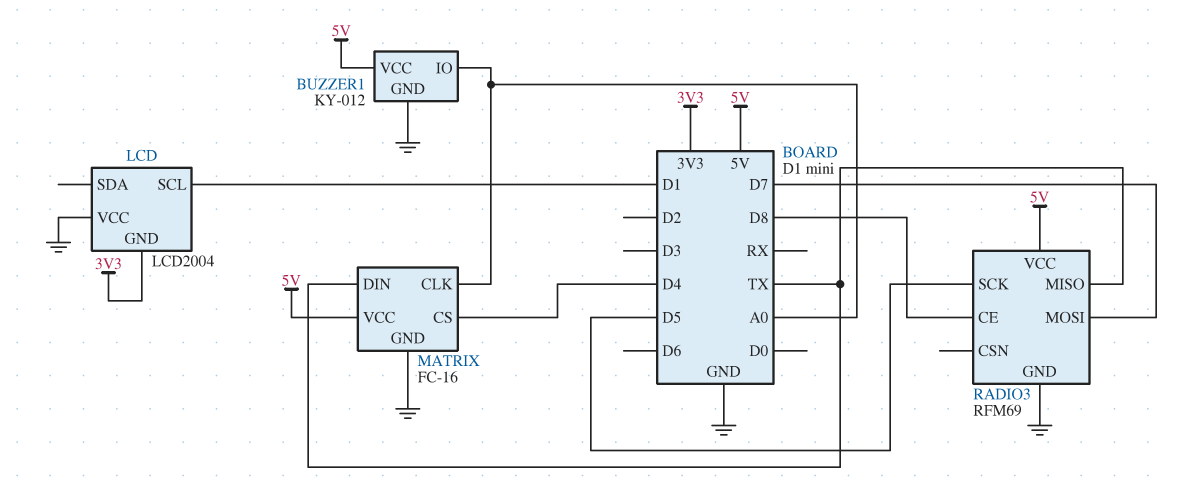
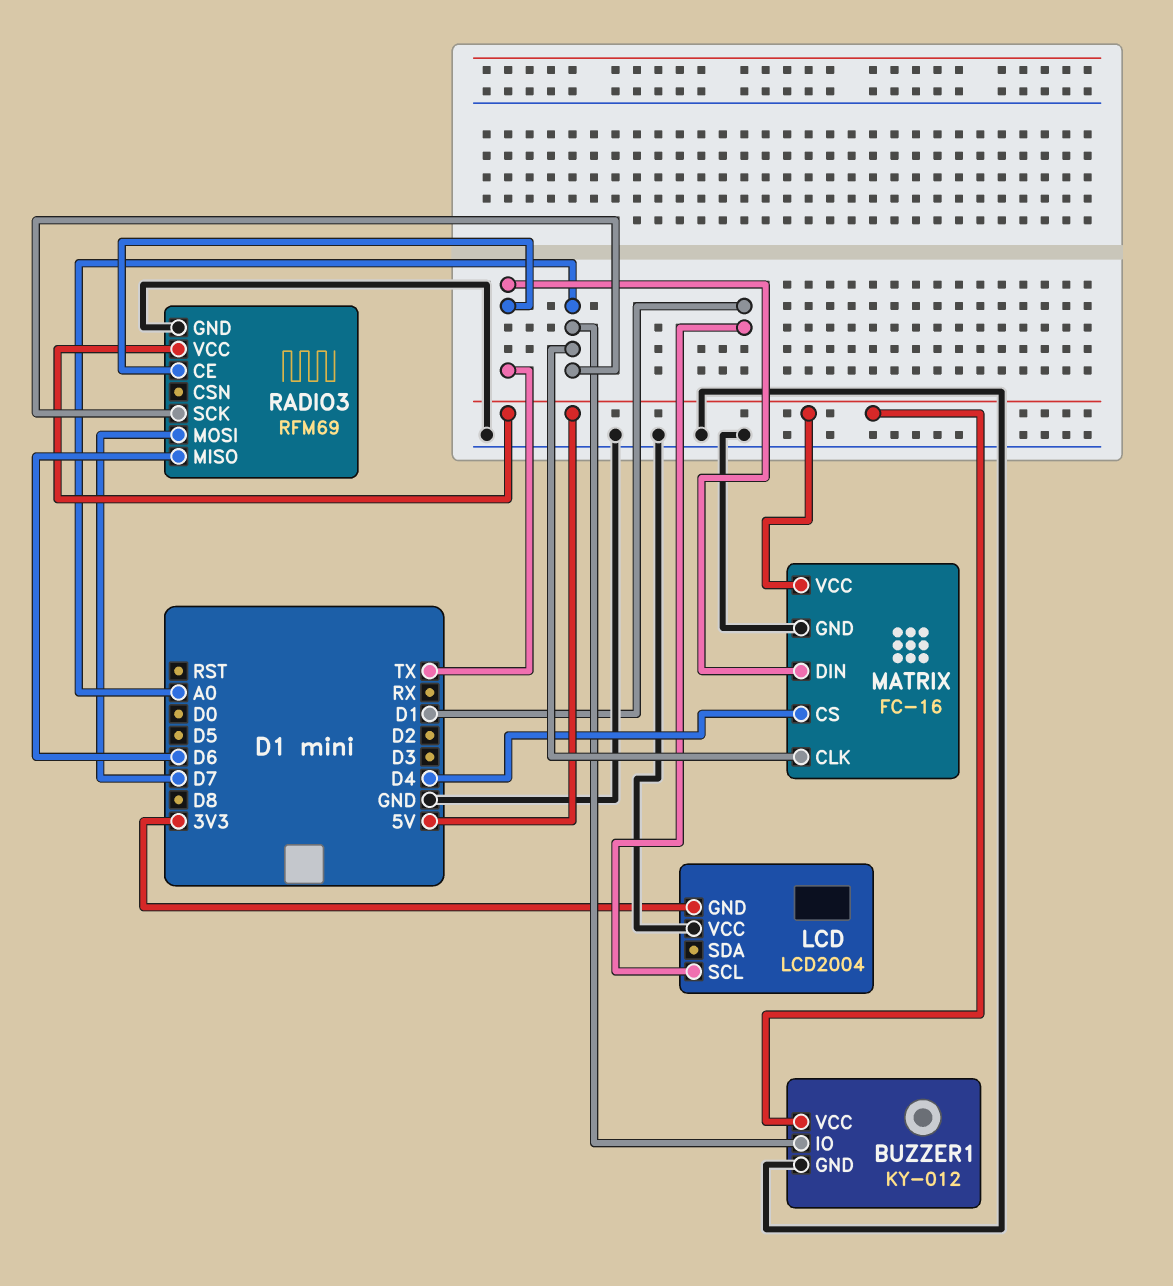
RADIO3 pin CE: D8 -> TX
RADIO3 pin MISO: TX -> D6
RADIO3 pin SCK: D5 -> A0

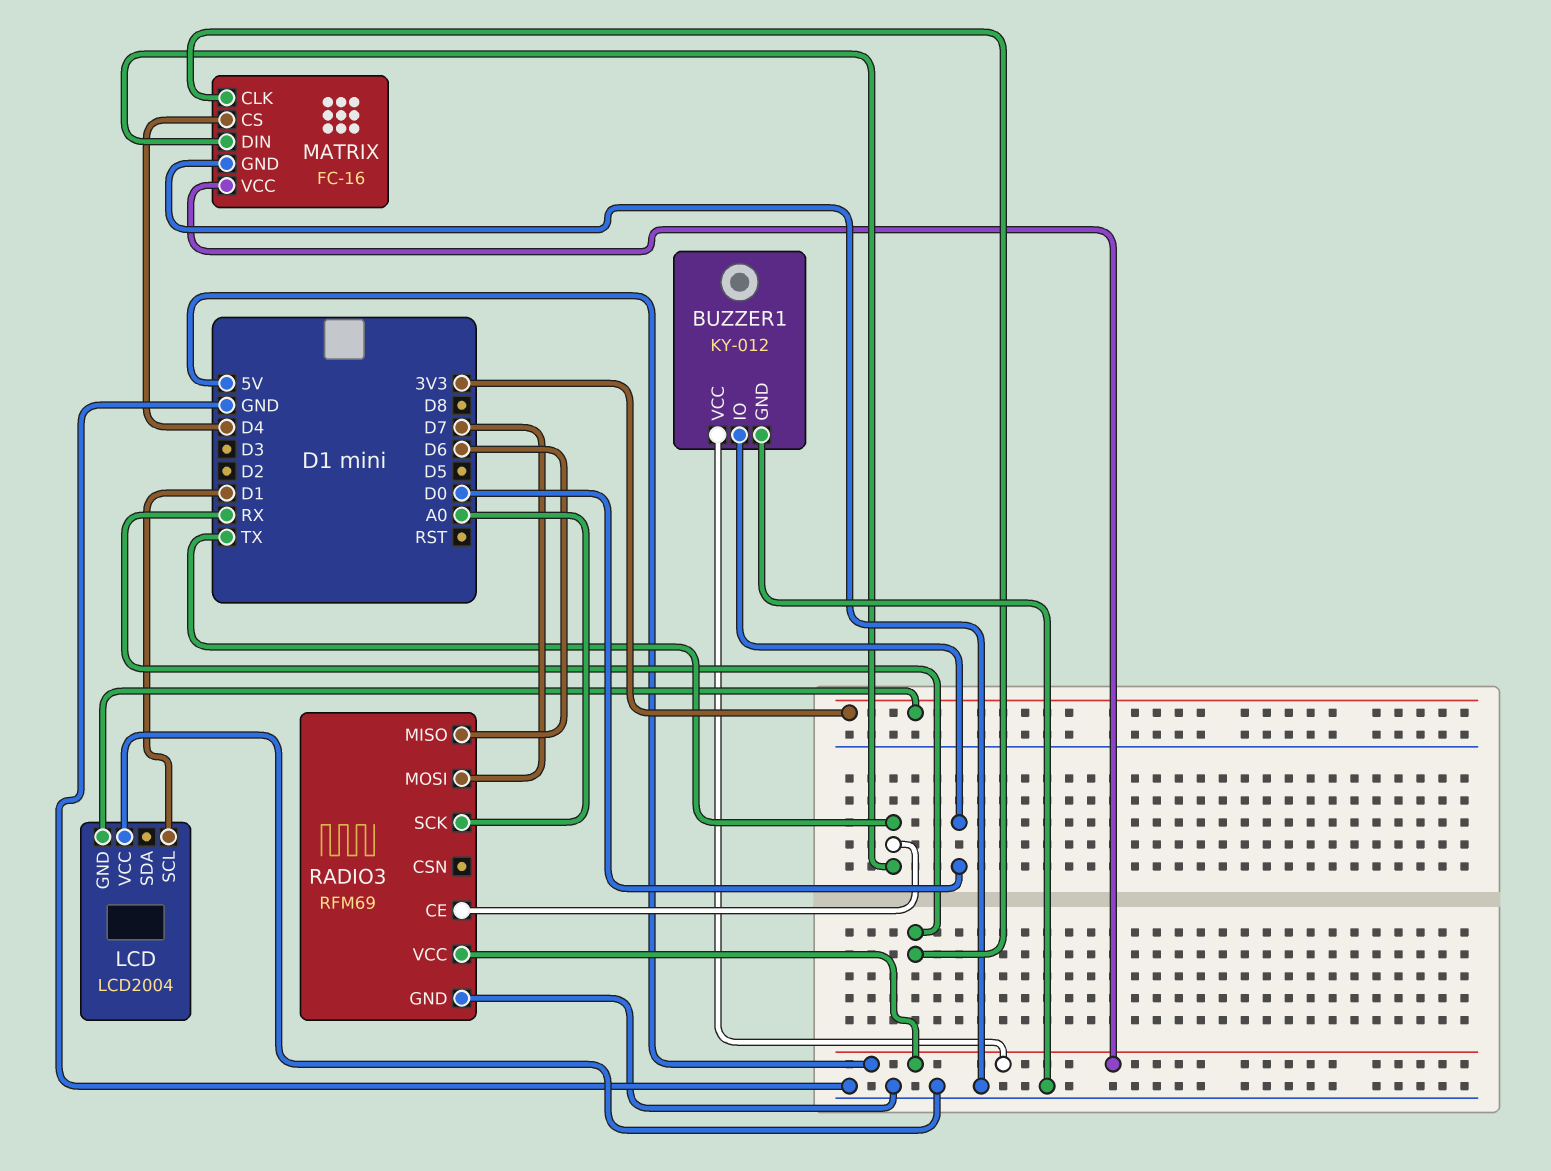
BUZZER1 pin IO: A0 -> D0
MATRIX pin CLK: A0 -> RX

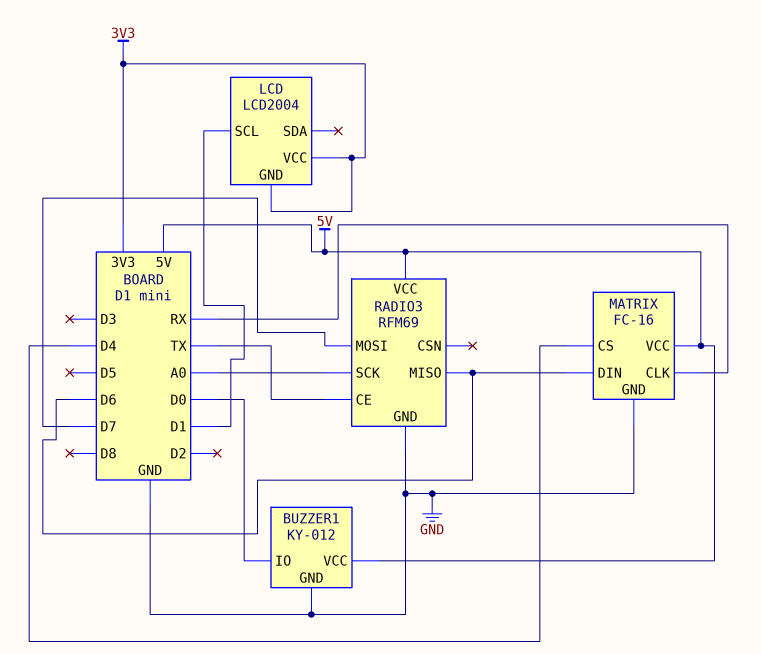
LCD pin VCC: GND -> 3V3
MATRIX pin DIN: TX -> D6

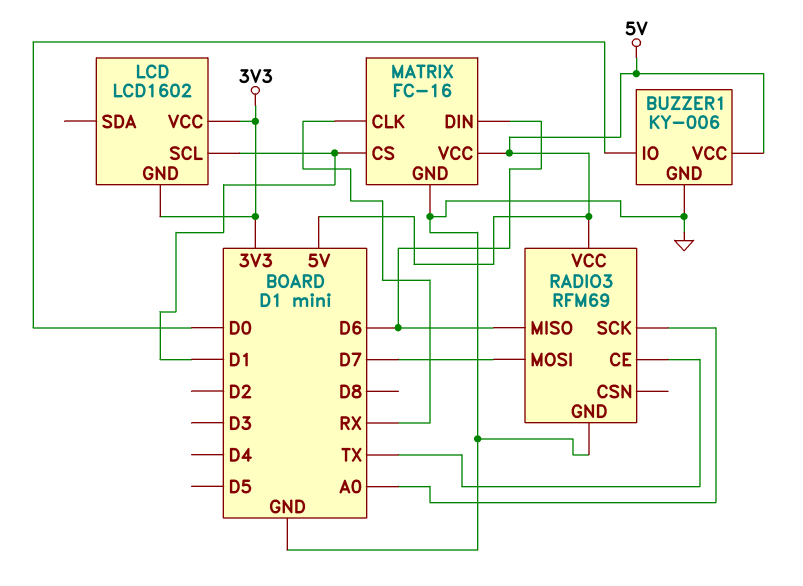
BUZZER1: KY-012 -> KY-006
LCD: LCD2004 -> LCD1602
MATRIX pin CS: D4 -> D1

